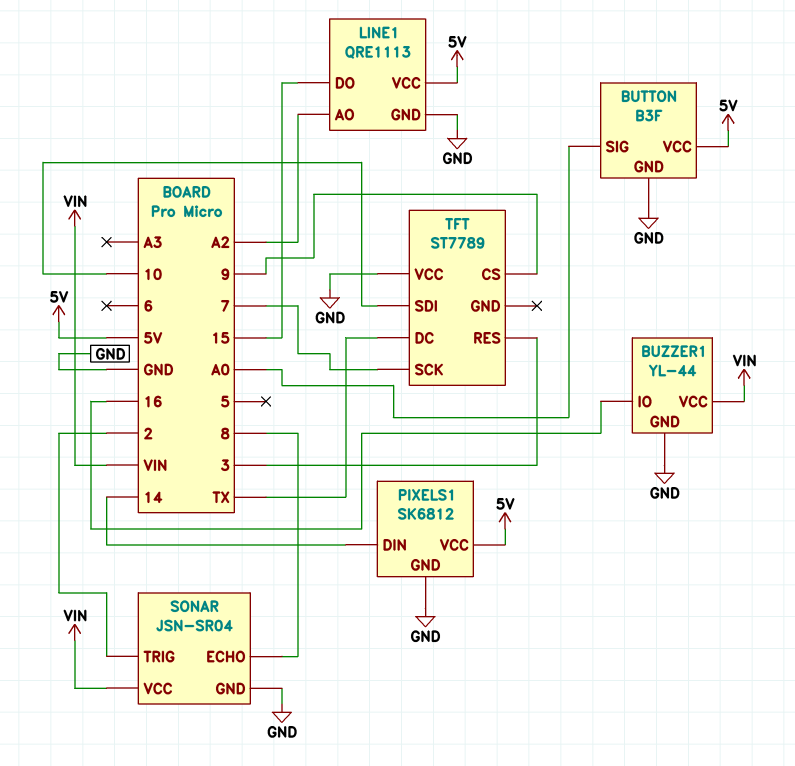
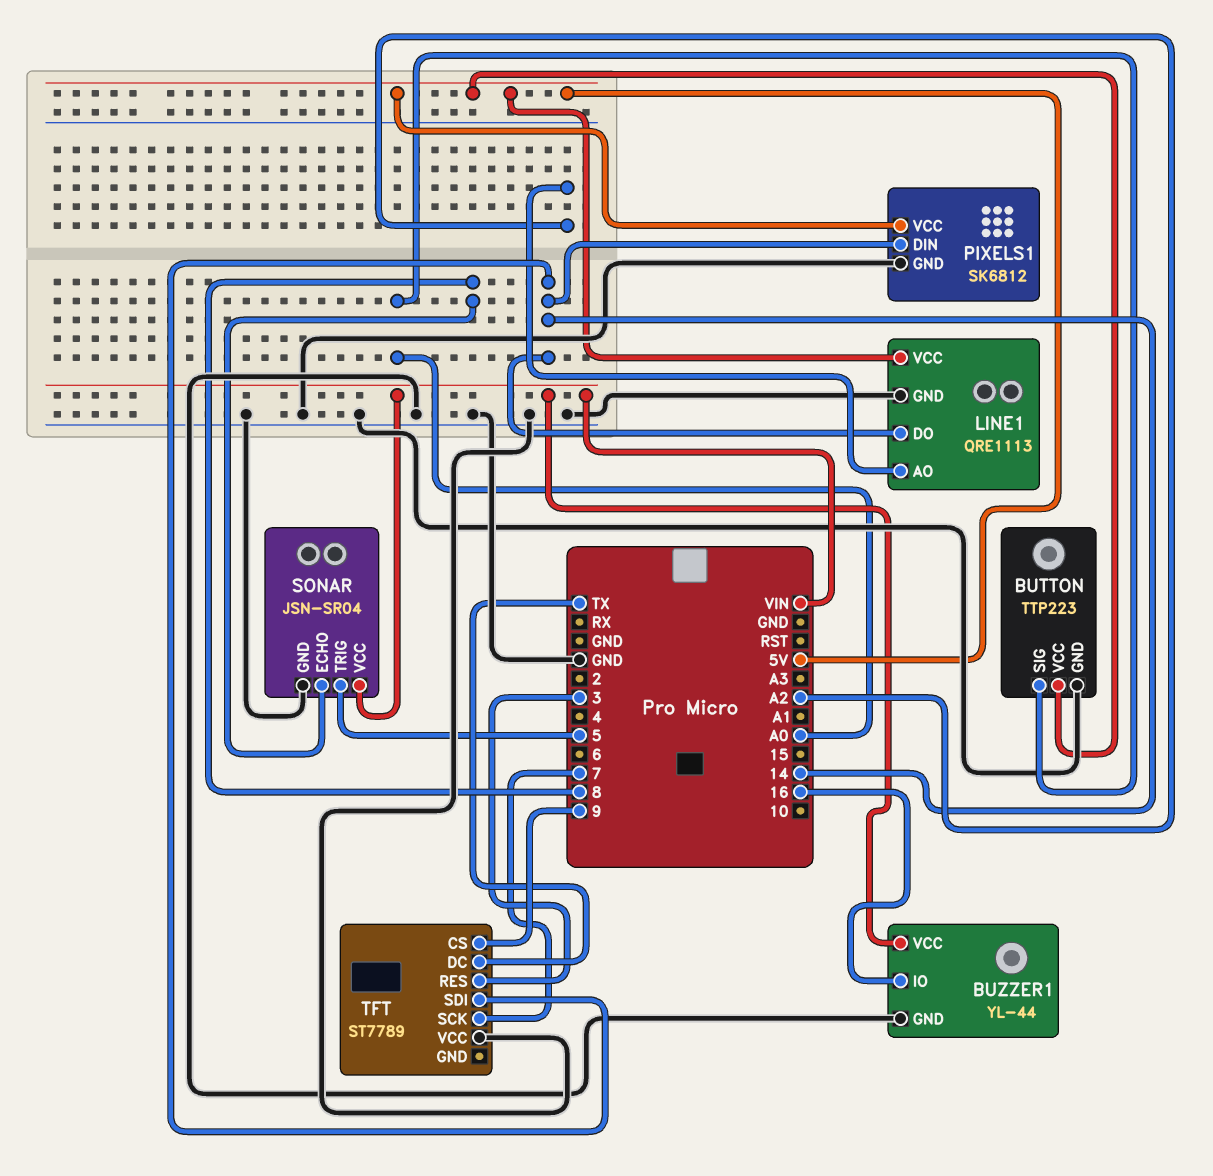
BUTTON: B3F -> TTP223
LINE1 pin DO: 15 -> 14
SONAR pin TRIG: 2 -> 5
TFT pin SDI: 10 -> 14

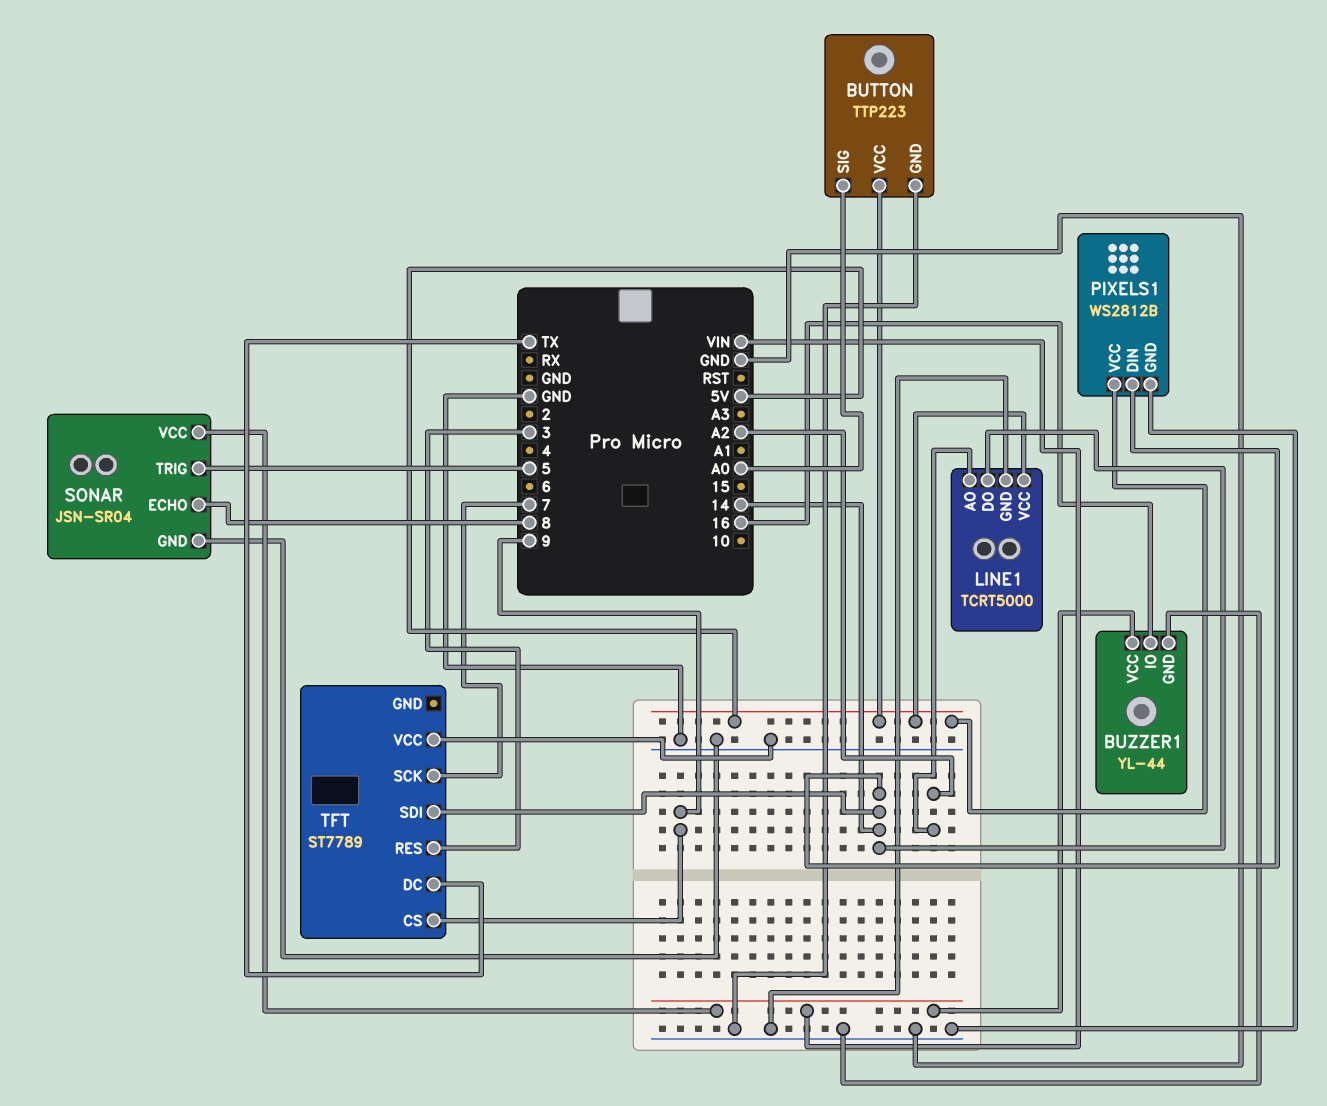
LINE1: QRE1113 -> TCRT5000
PIXELS1: SK6812 -> WS2812B

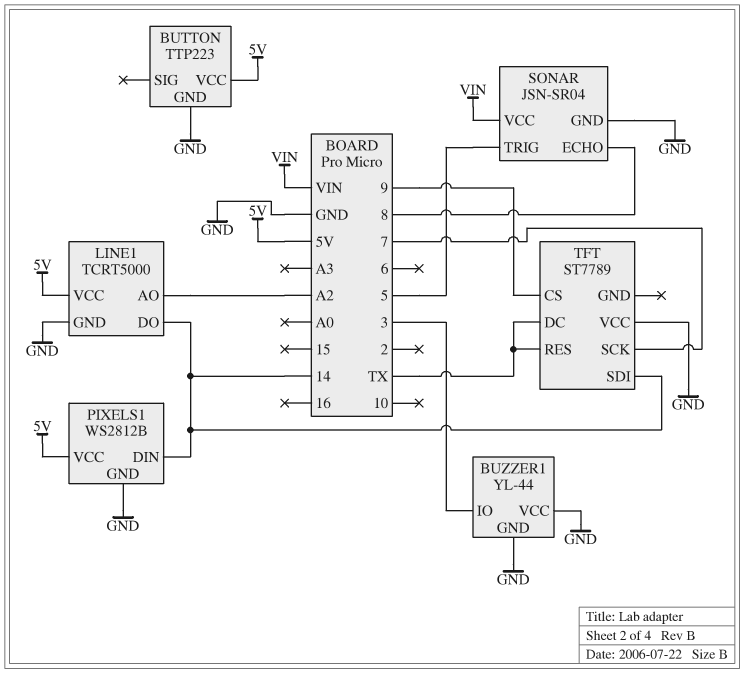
BUTTON pin SIG: A0 -> none
BUZZER1 pin IO: 16 -> 3
BUZZER1 pin VCC: VIN -> GND
TFT pin RES: 3 -> TX

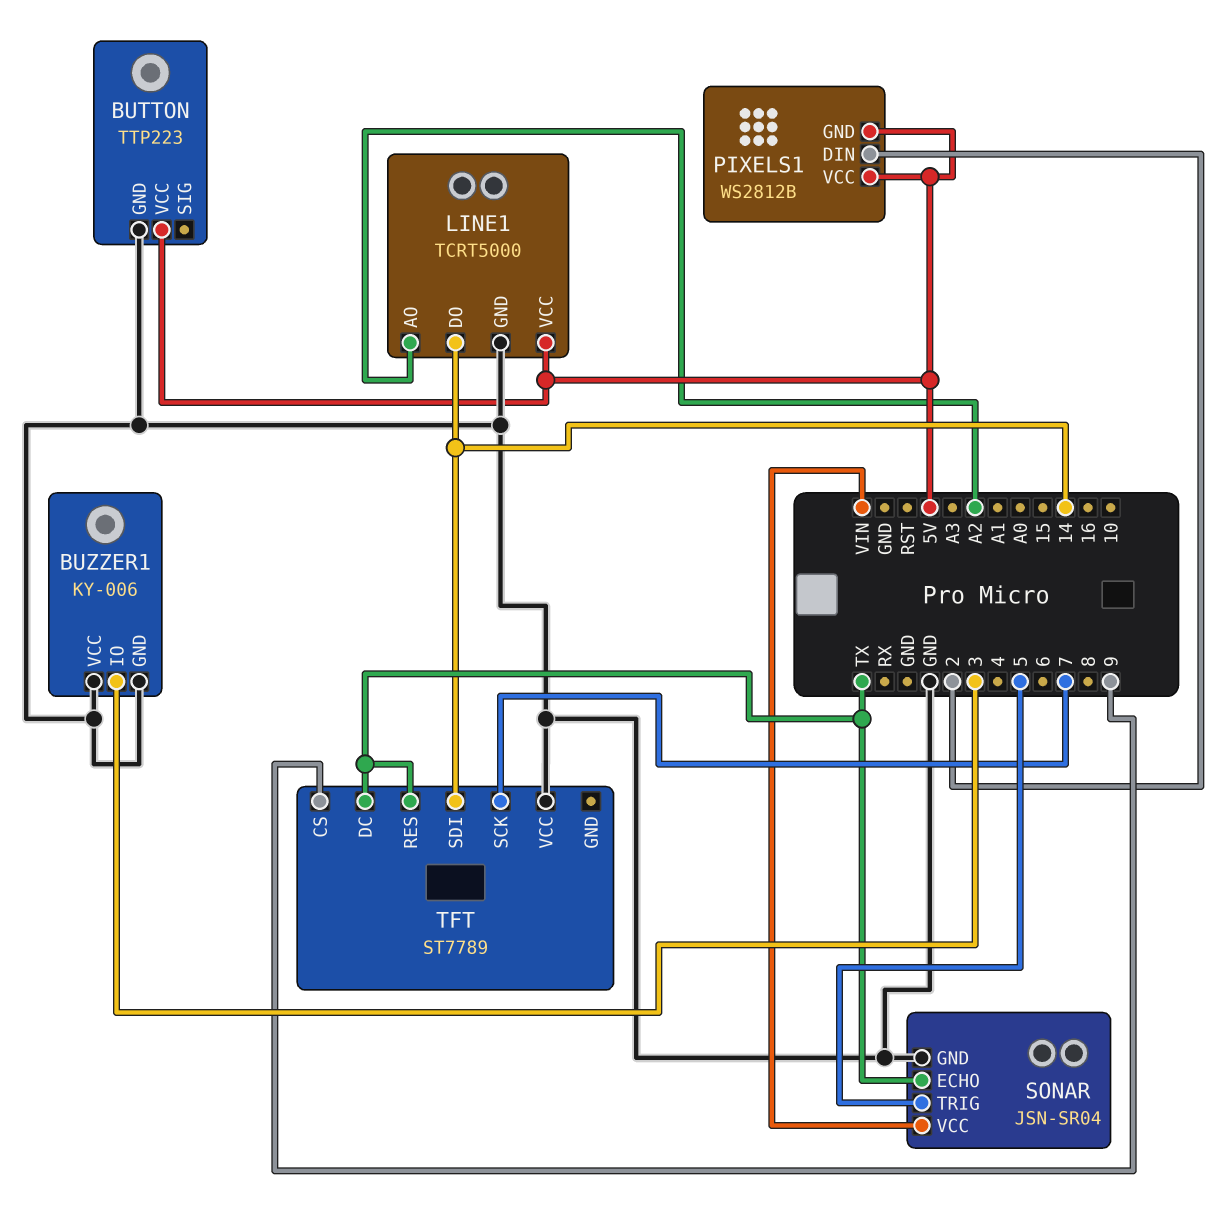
BUZZER1: YL-44 -> KY-006
PIXELS1 pin DIN: 14 -> 2
PIXELS1 pin GND: GND -> 5V
SONAR pin ECHO: 8 -> TX

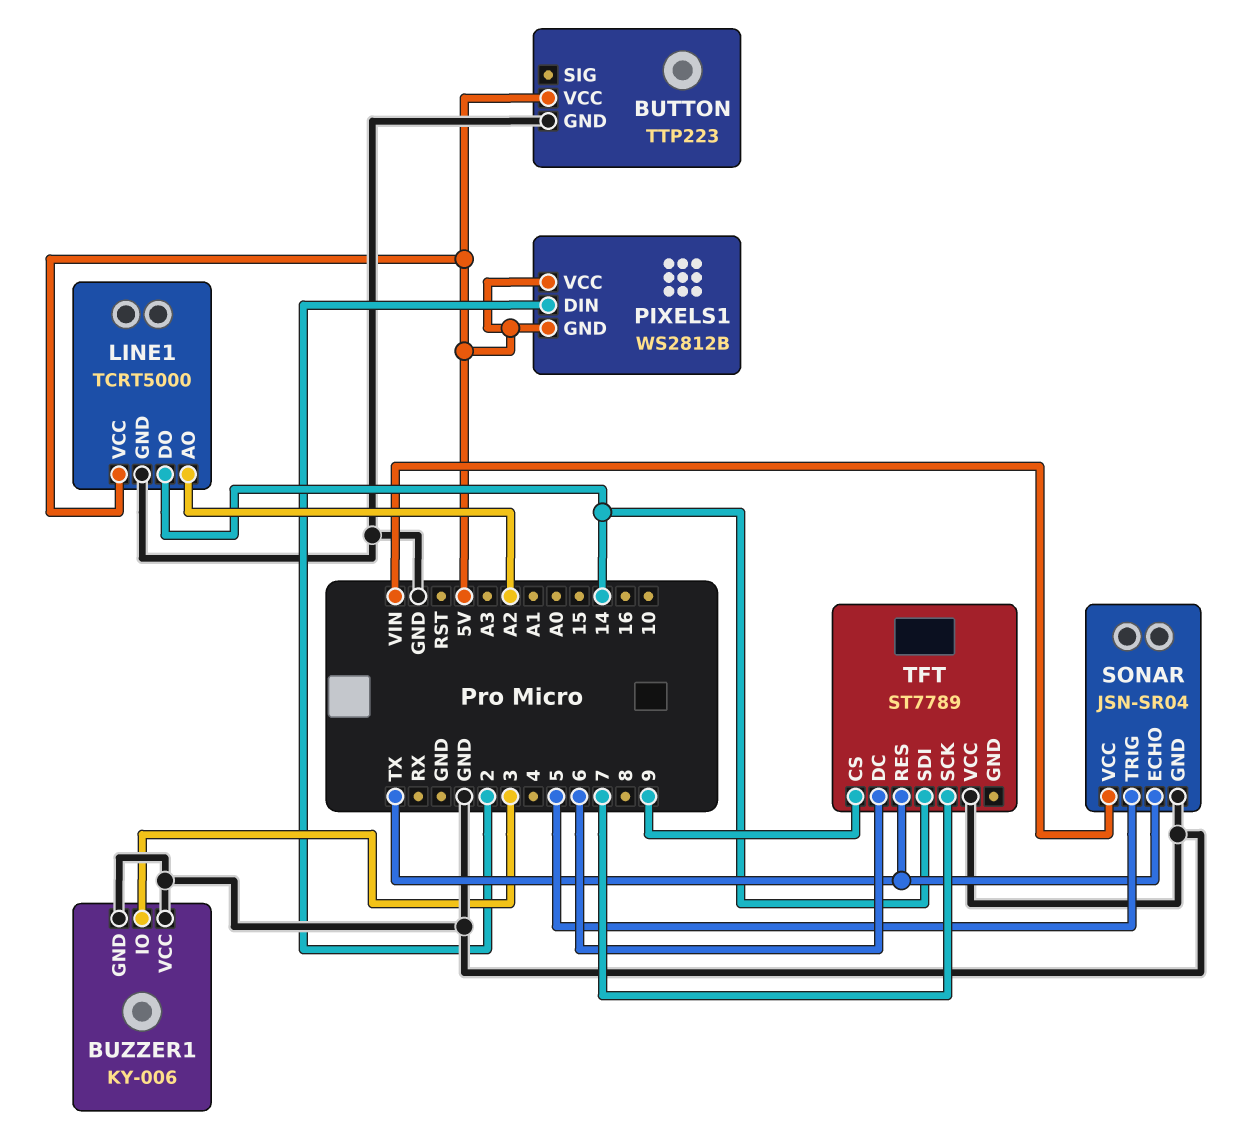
TFT pin DC: TX -> 6

